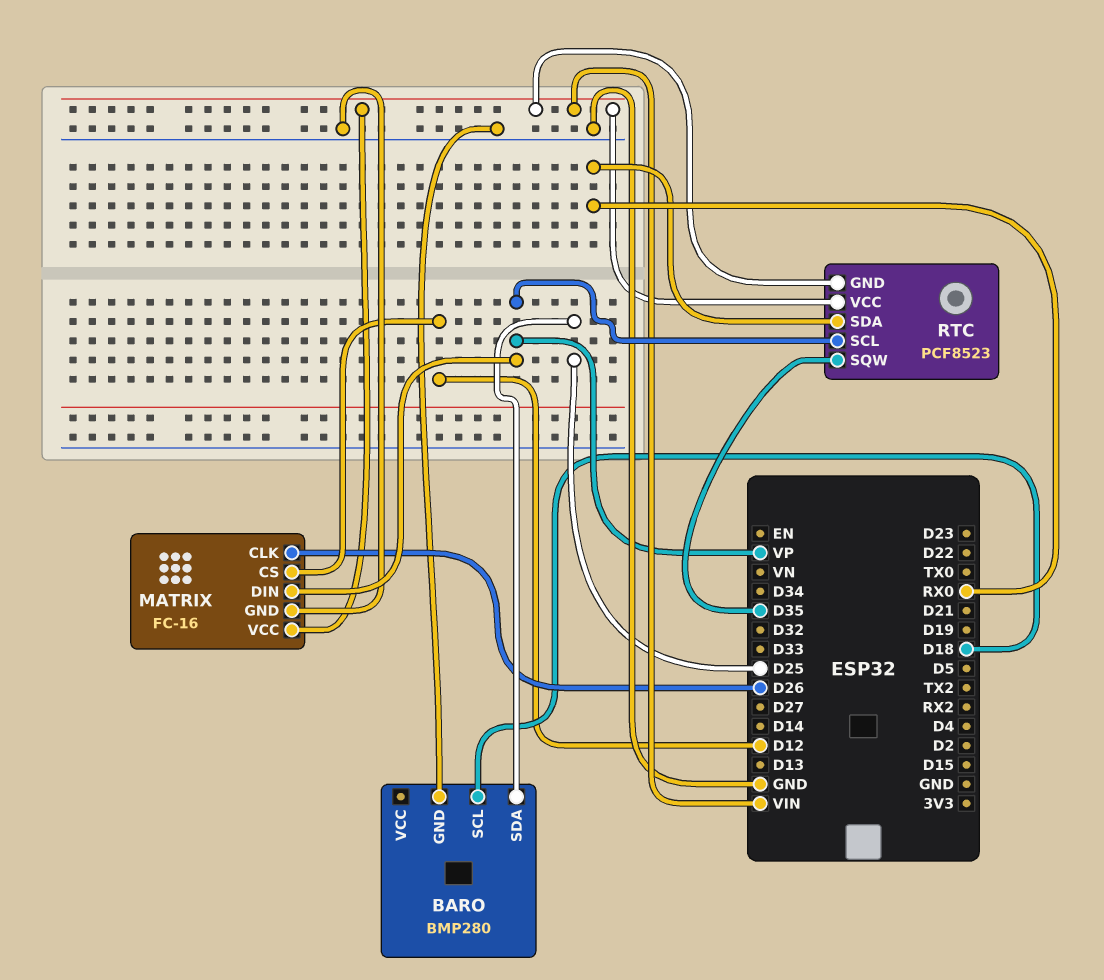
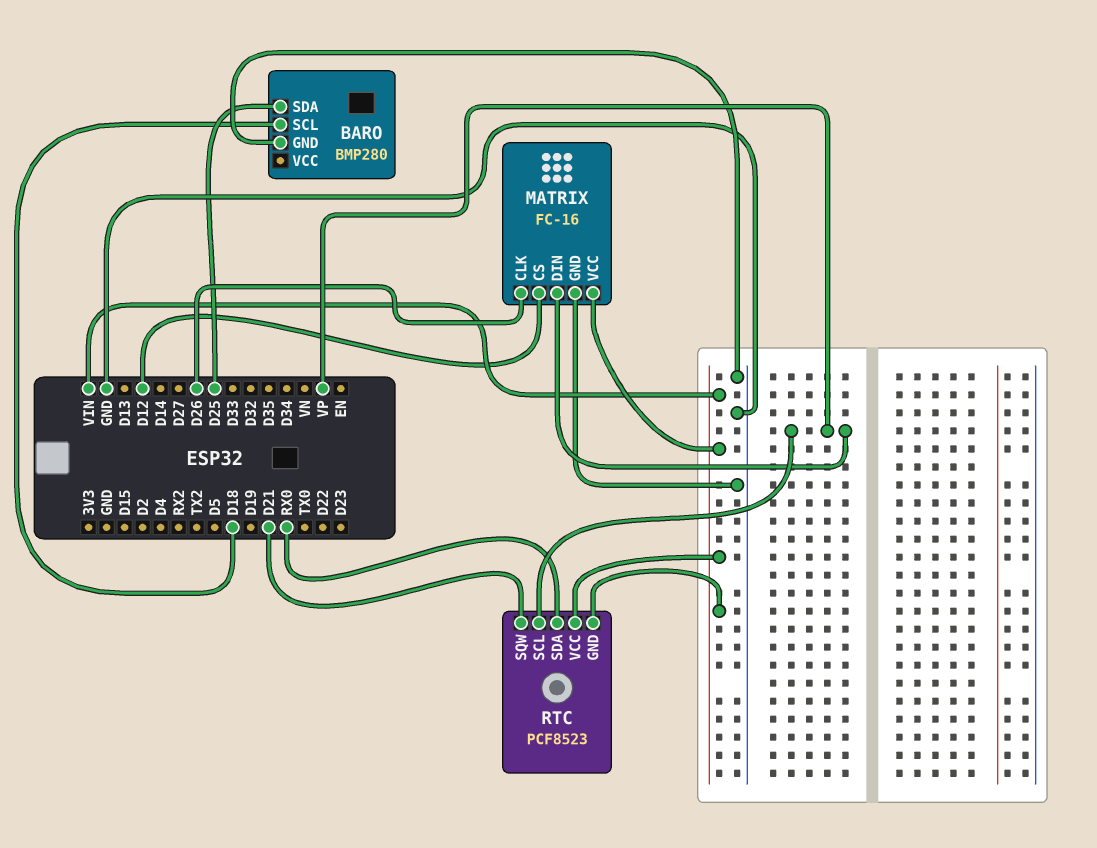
RTC pin SQW: D35 -> D21

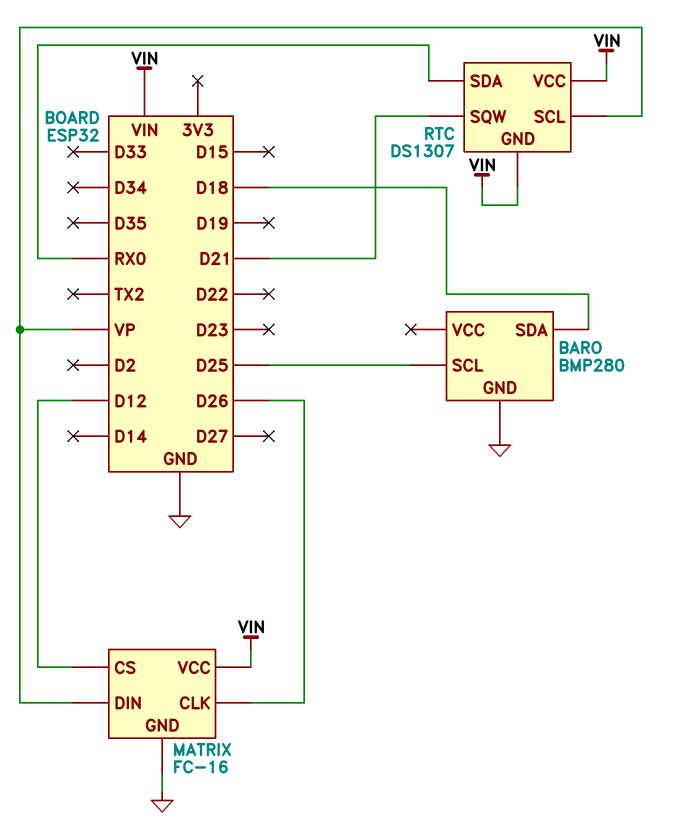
BARO pin SCL: D18 -> D25
BARO pin SDA: D25 -> D18
RTC: PCF8523 -> DS1307

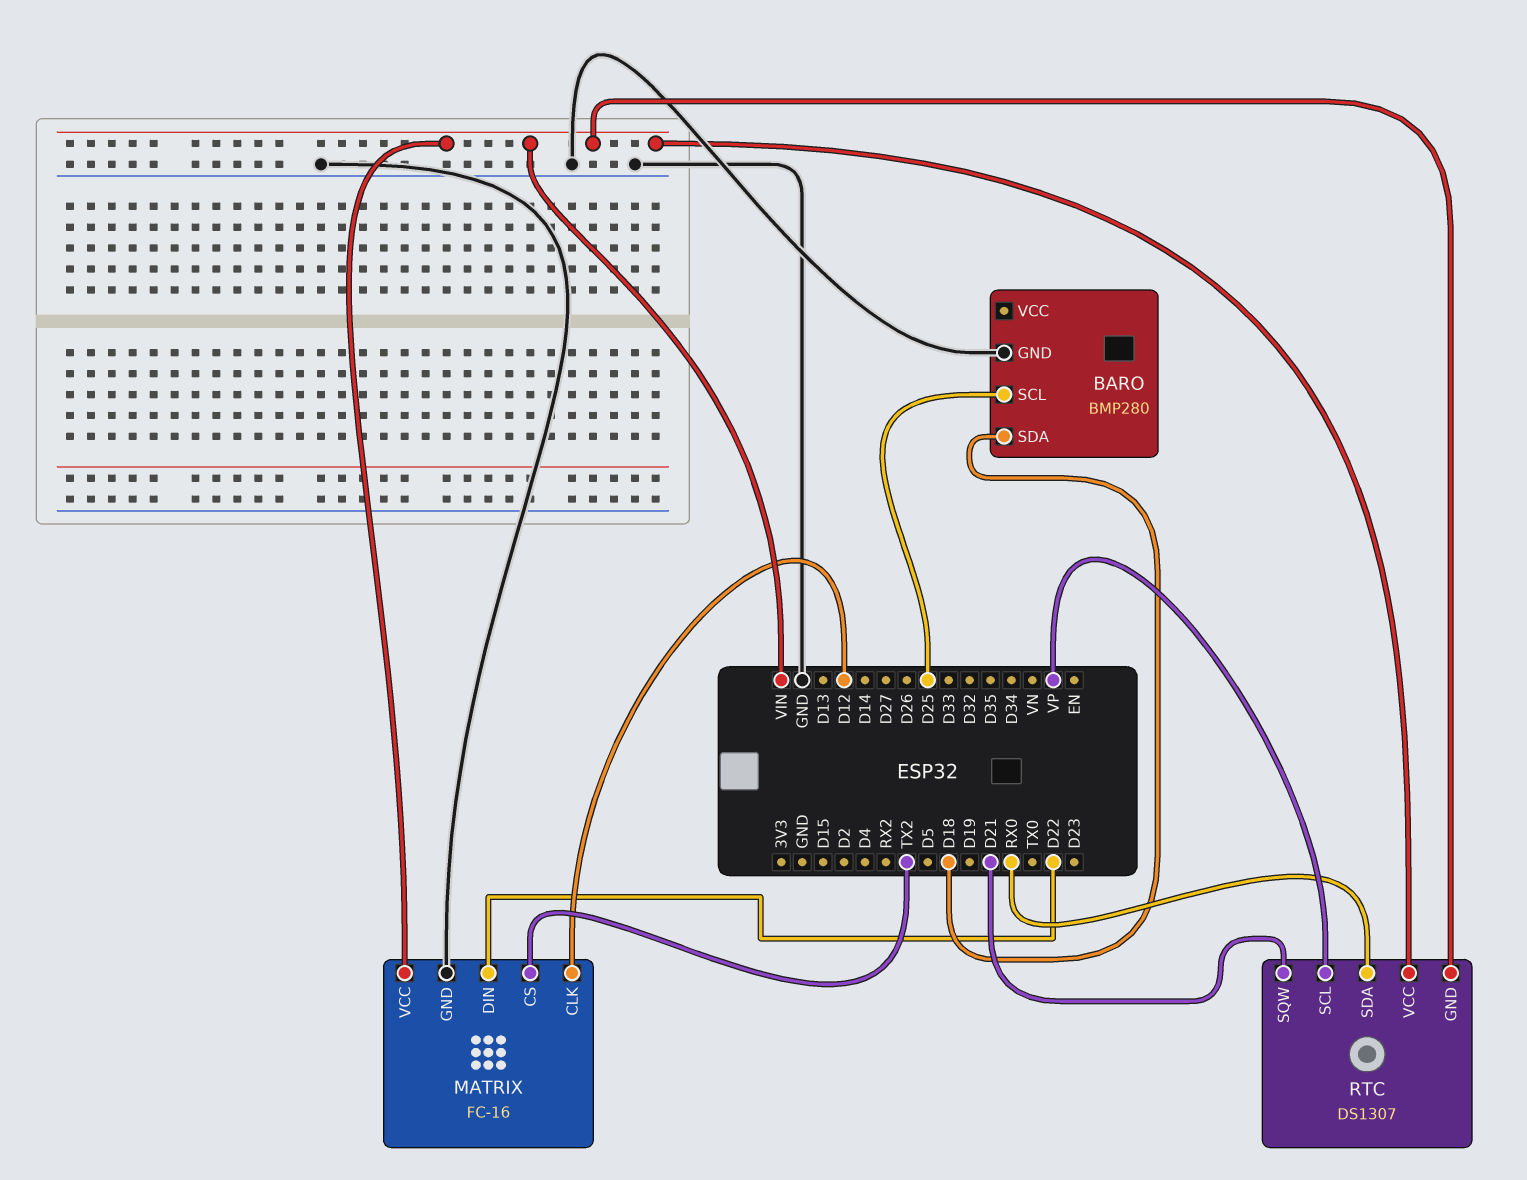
MATRIX pin CLK: D26 -> D12
MATRIX pin CS: D12 -> TX2
MATRIX pin DIN: VP -> D22

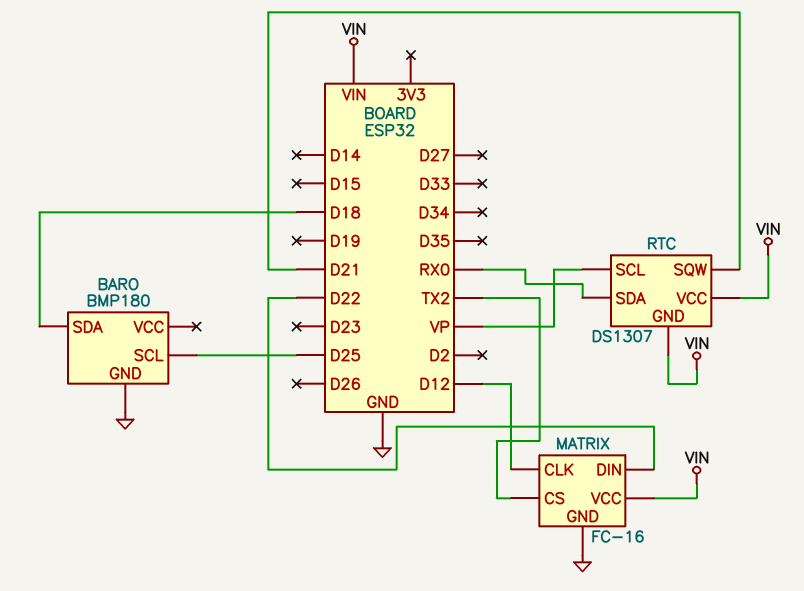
BARO: BMP280 -> BMP180

